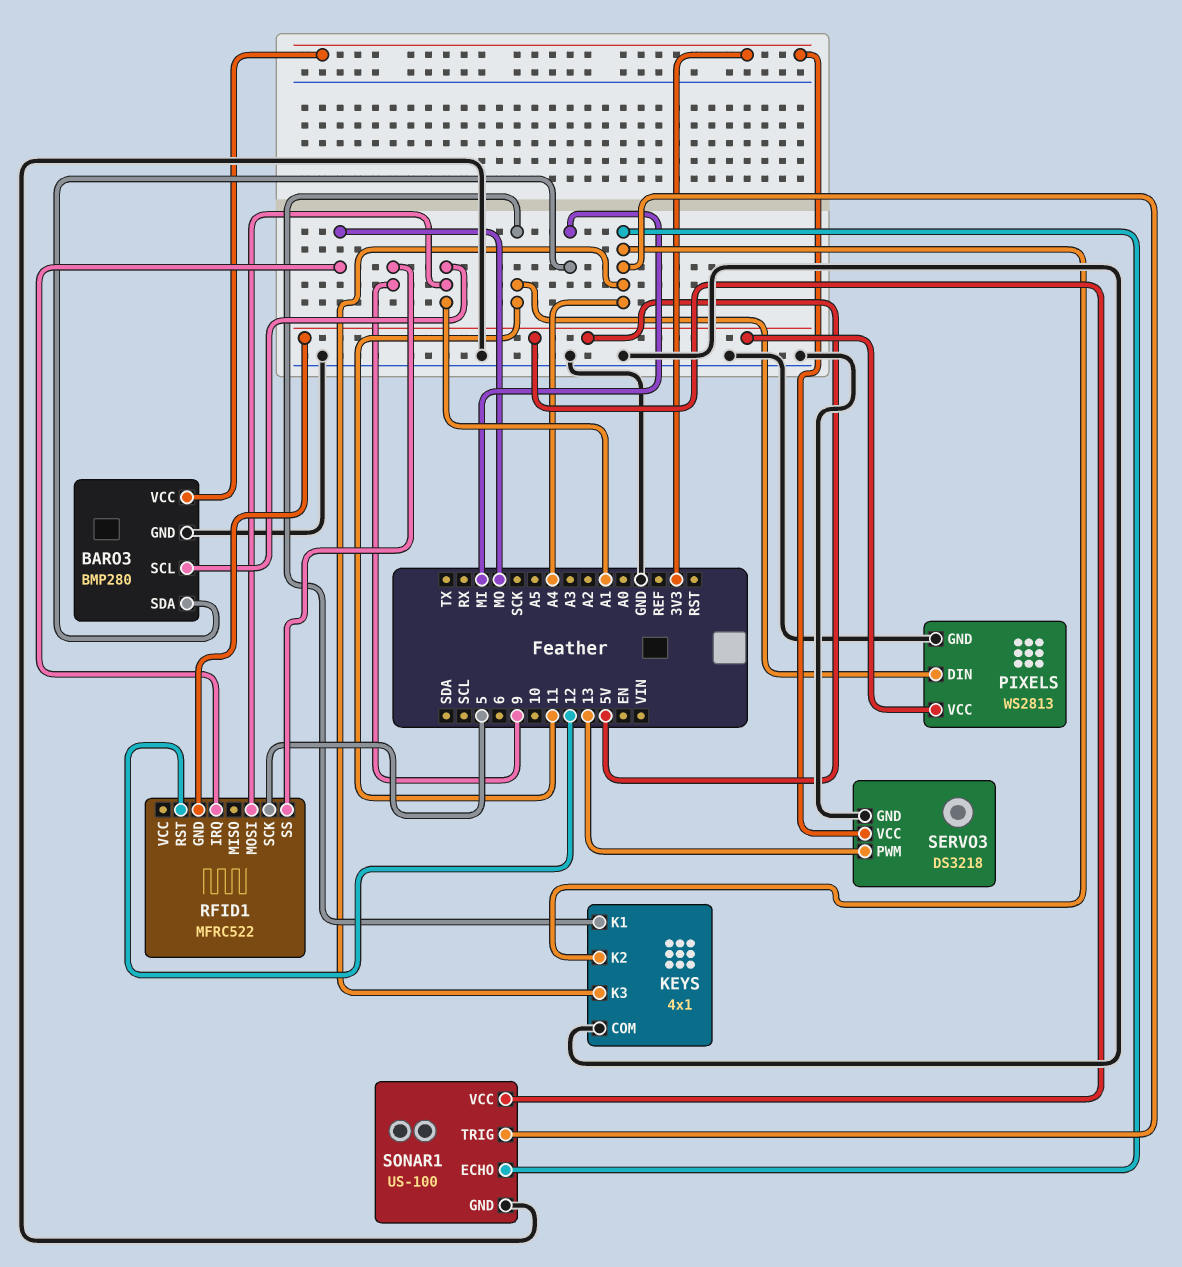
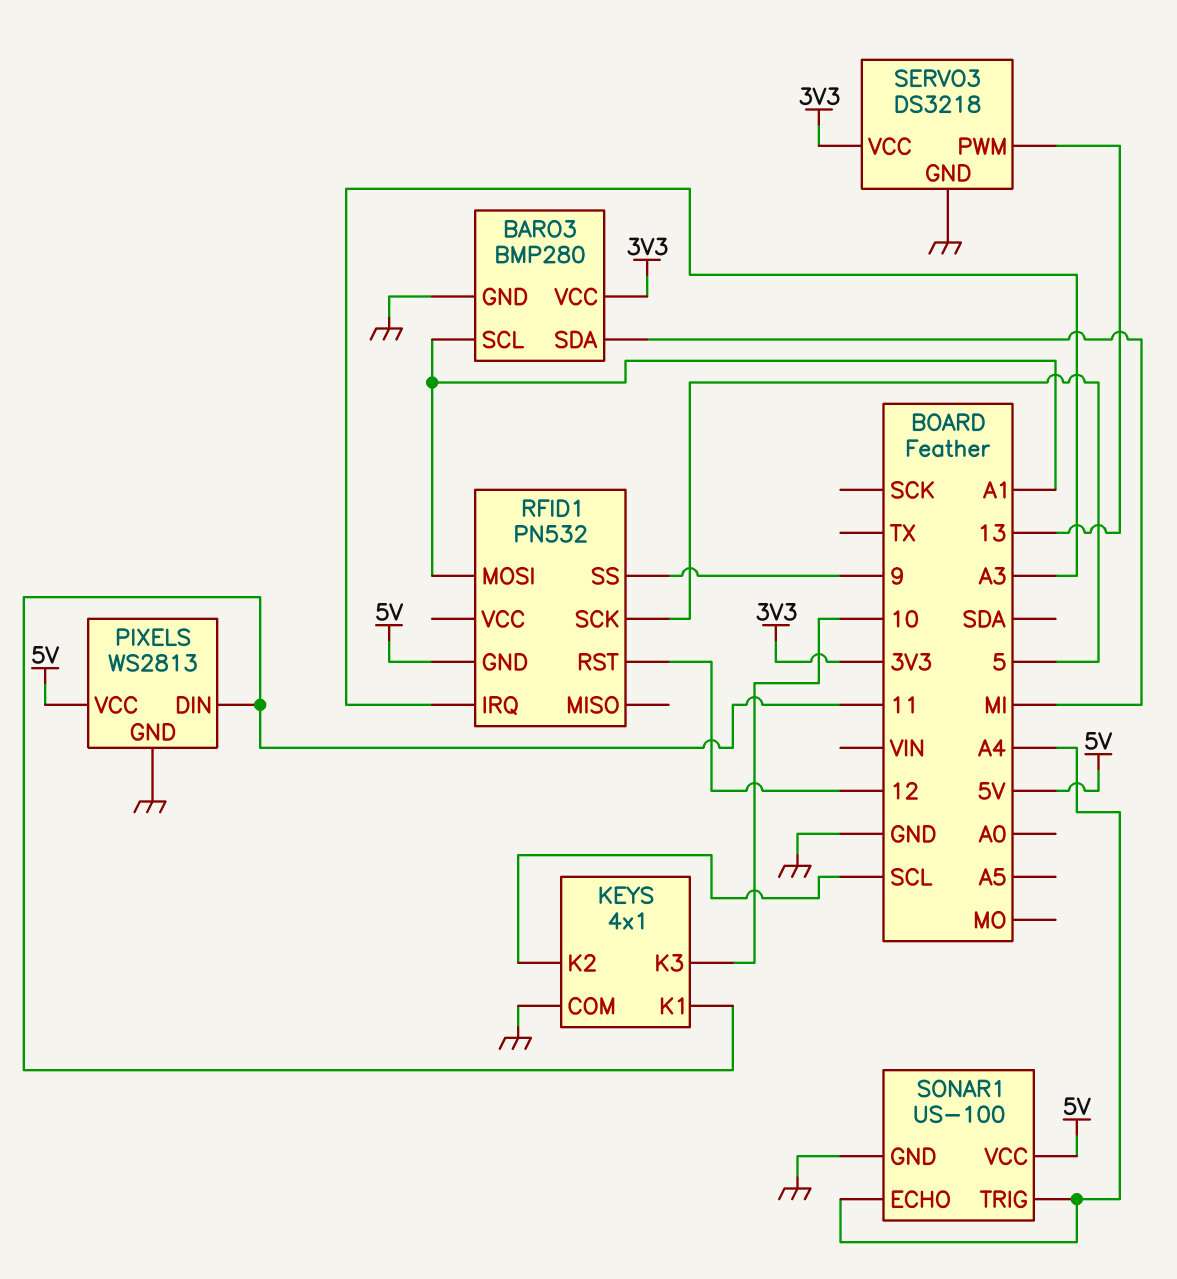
KEYS pin K2: A4 -> SCL
KEYS pin K3: A4 -> 10
RFID1: MFRC522 -> PN532
RFID1 pin IRQ: MO -> A3

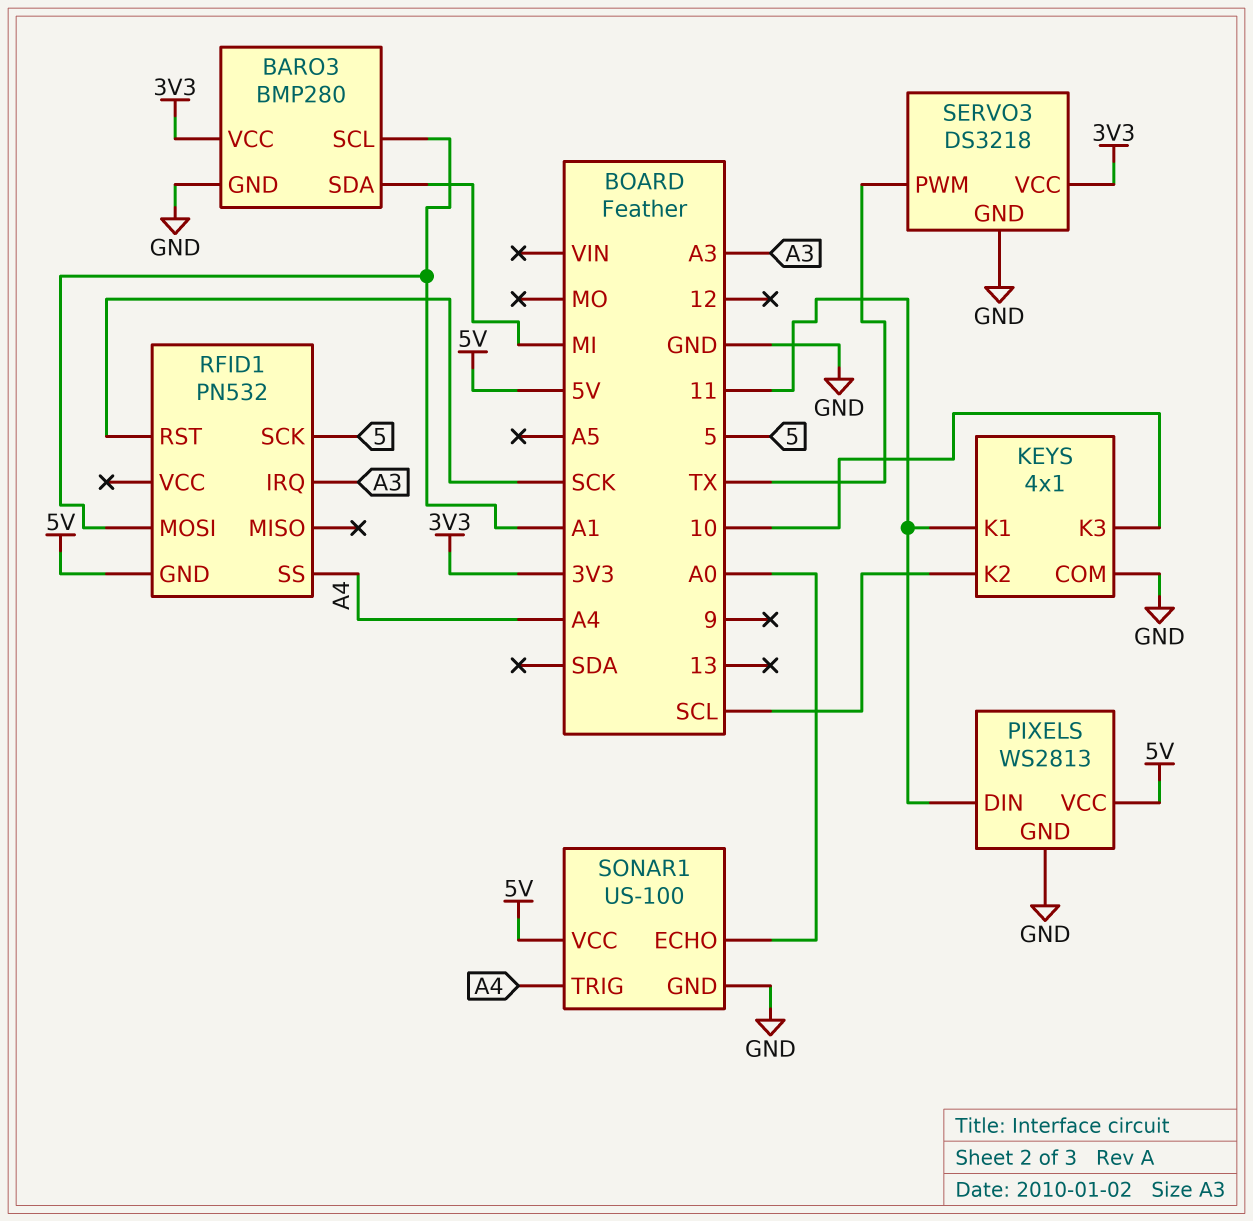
RFID1 pin RST: 12 -> SCK
RFID1 pin SS: 9 -> A4
SERVO3 pin PWM: 13 -> TX
SONAR1 pin ECHO: A4 -> A0

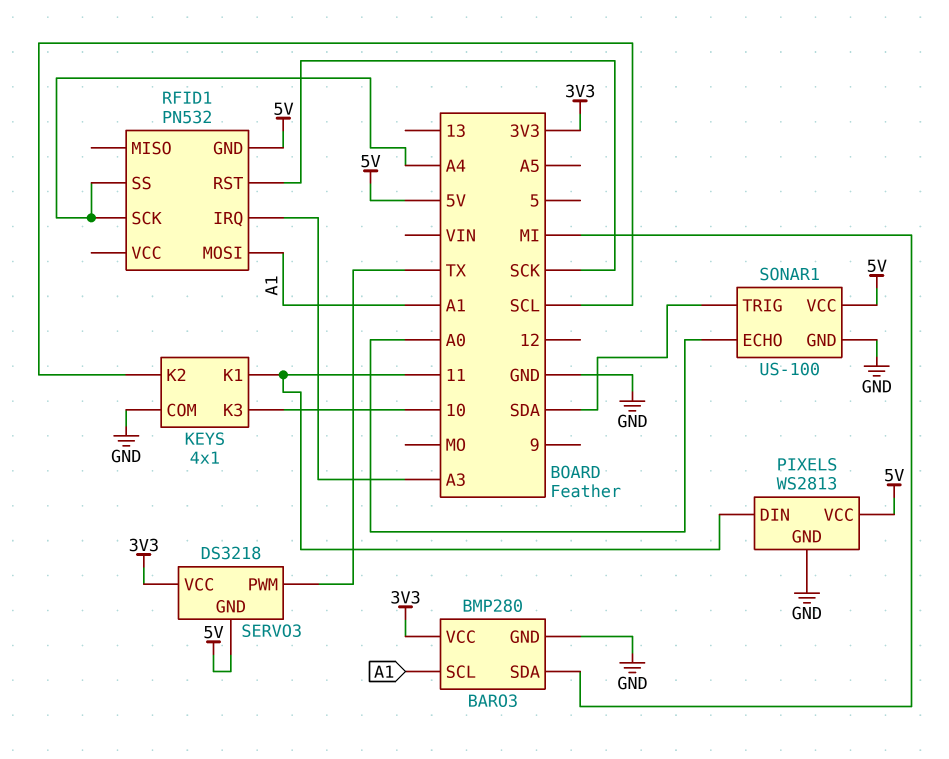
RFID1 pin SCK: 5 -> A4
SERVO3 pin GND: GND -> 5V
SONAR1 pin TRIG: A4 -> SDA

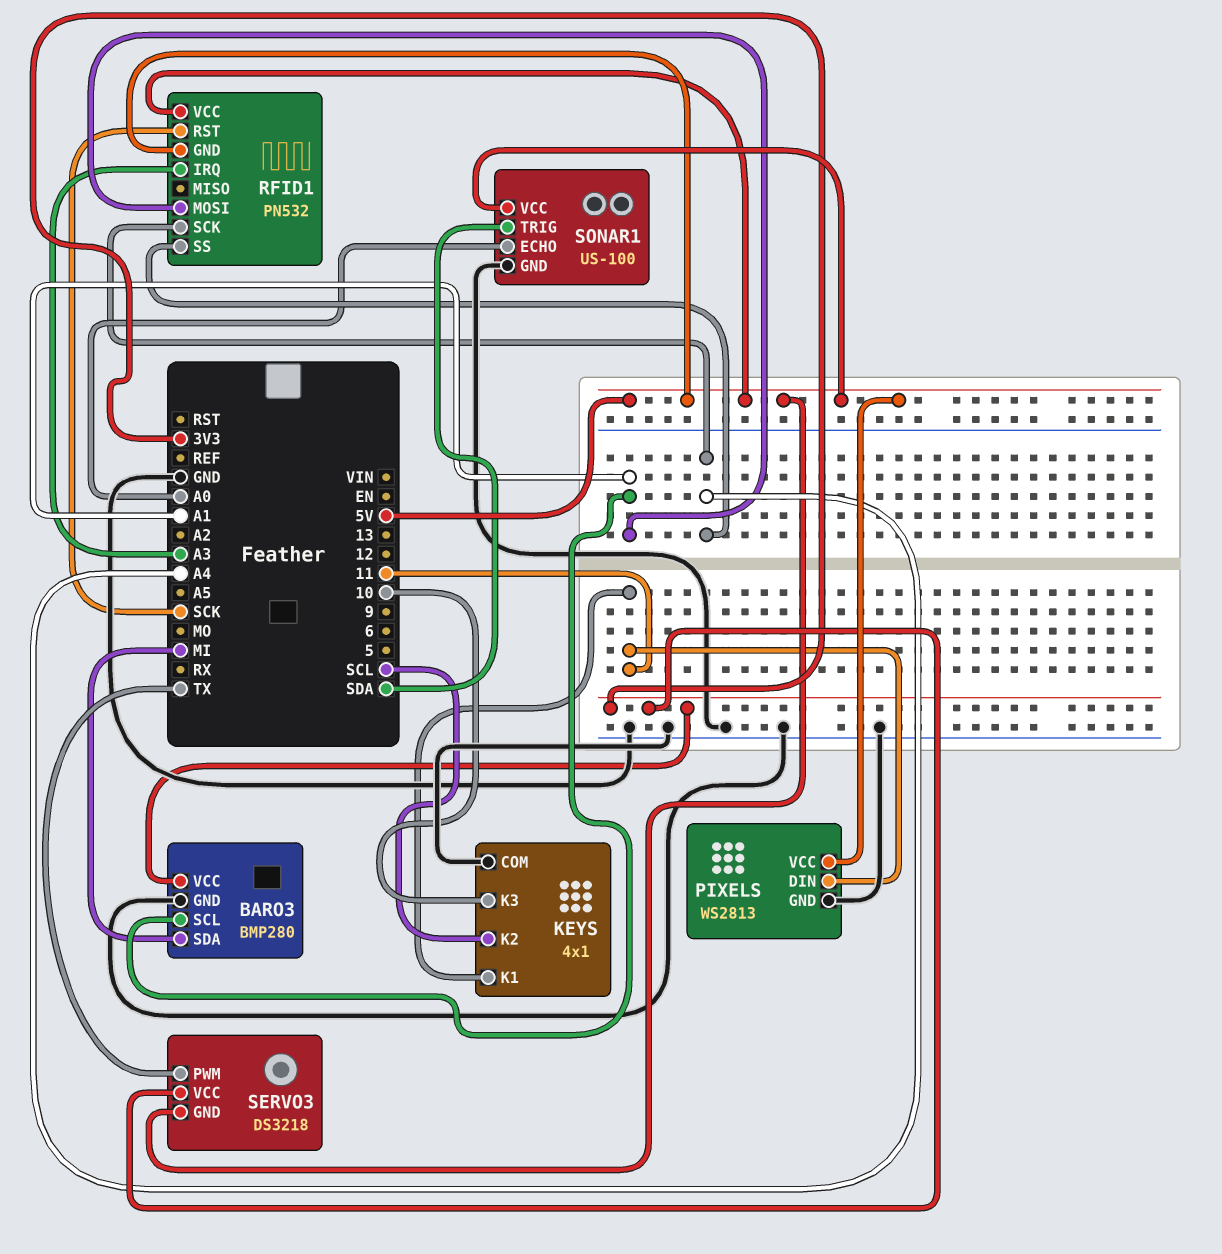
RFID1 pin VCC: none -> 5V

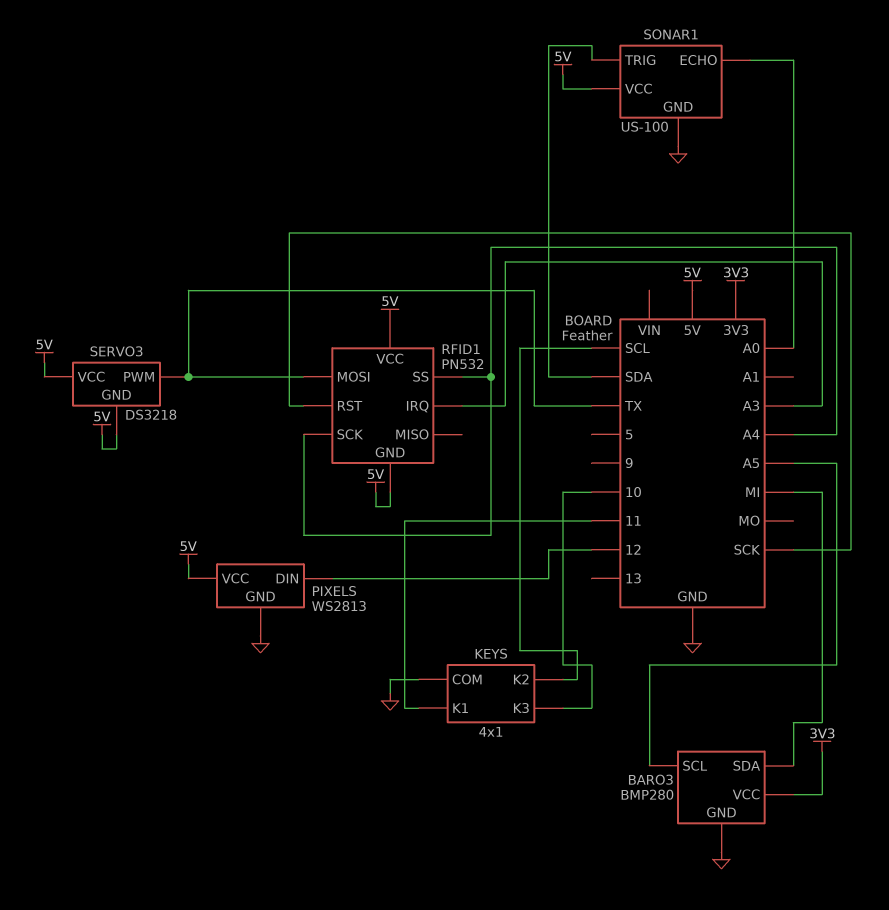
BARO3 pin SCL: A1 -> A5
PIXELS pin DIN: 11 -> 12
RFID1 pin MOSI: A1 -> TX
SERVO3 pin VCC: 3V3 -> 5V

